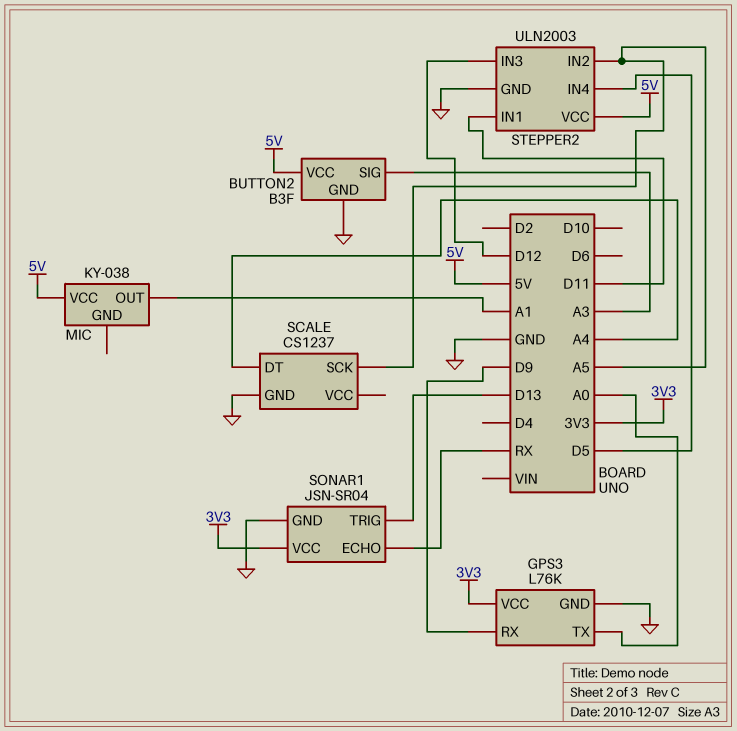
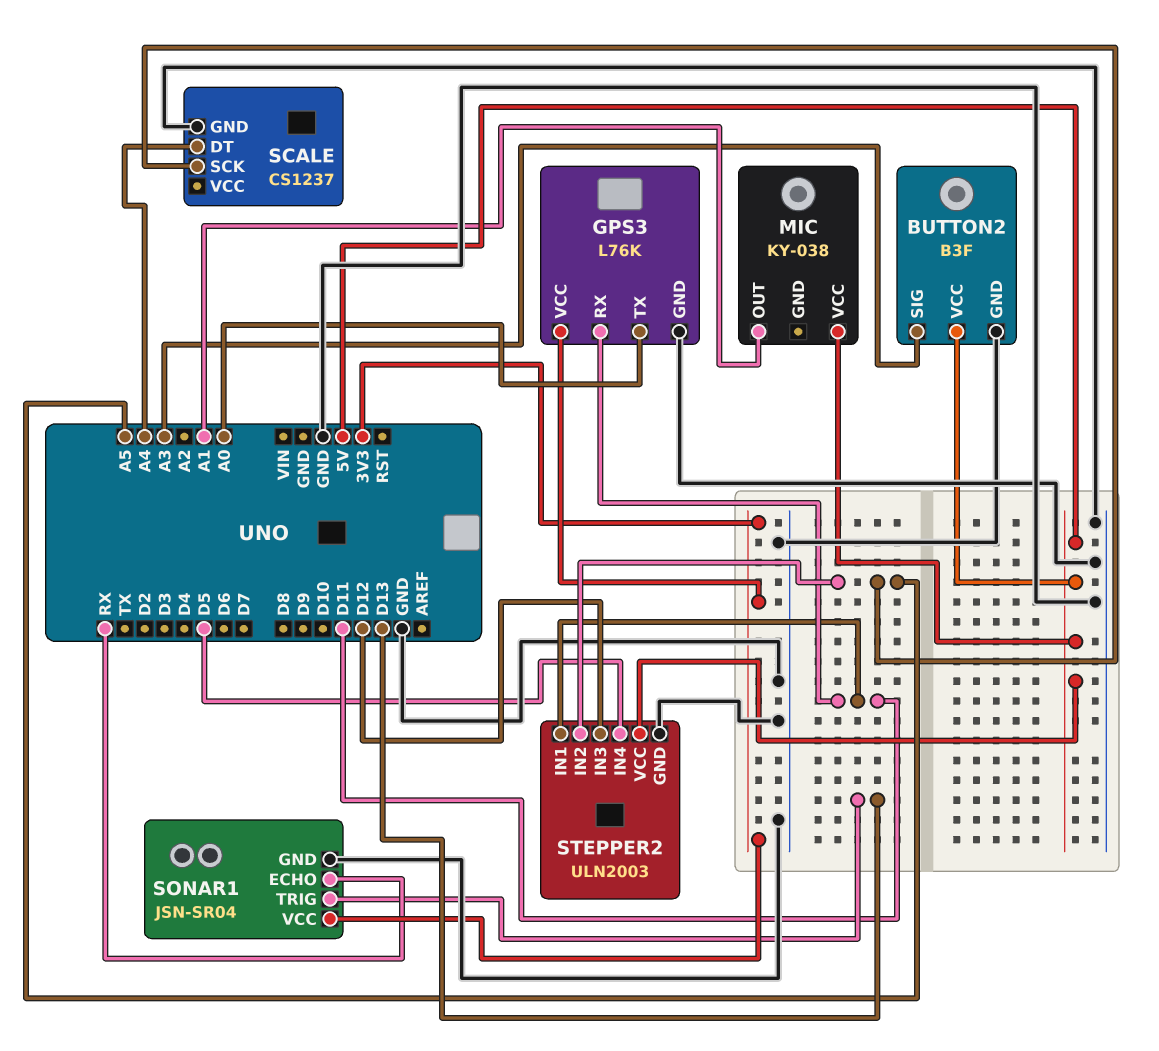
GPS3 pin RX: D9 -> D11

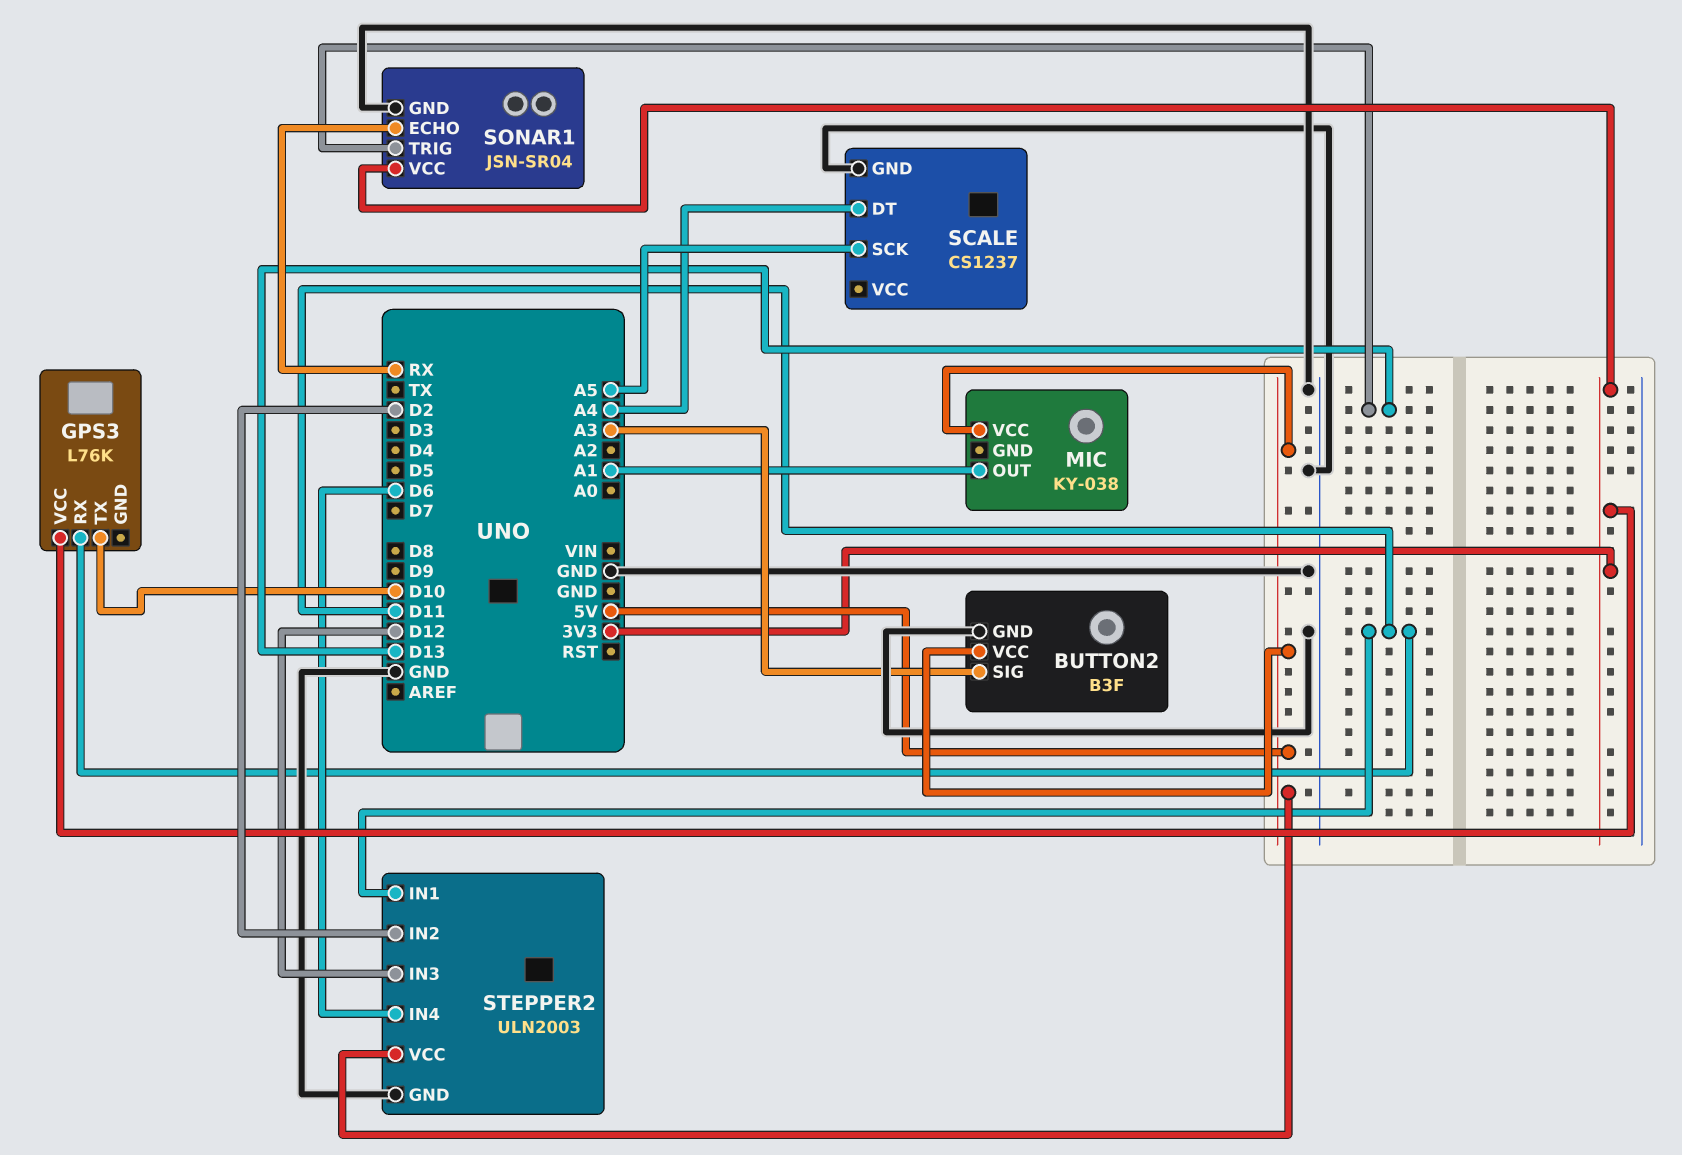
GPS3 pin GND: GND -> none
GPS3 pin TX: A0 -> D10
STEPPER2 pin IN2: A5 -> D2
STEPPER2 pin IN4: D5 -> D6

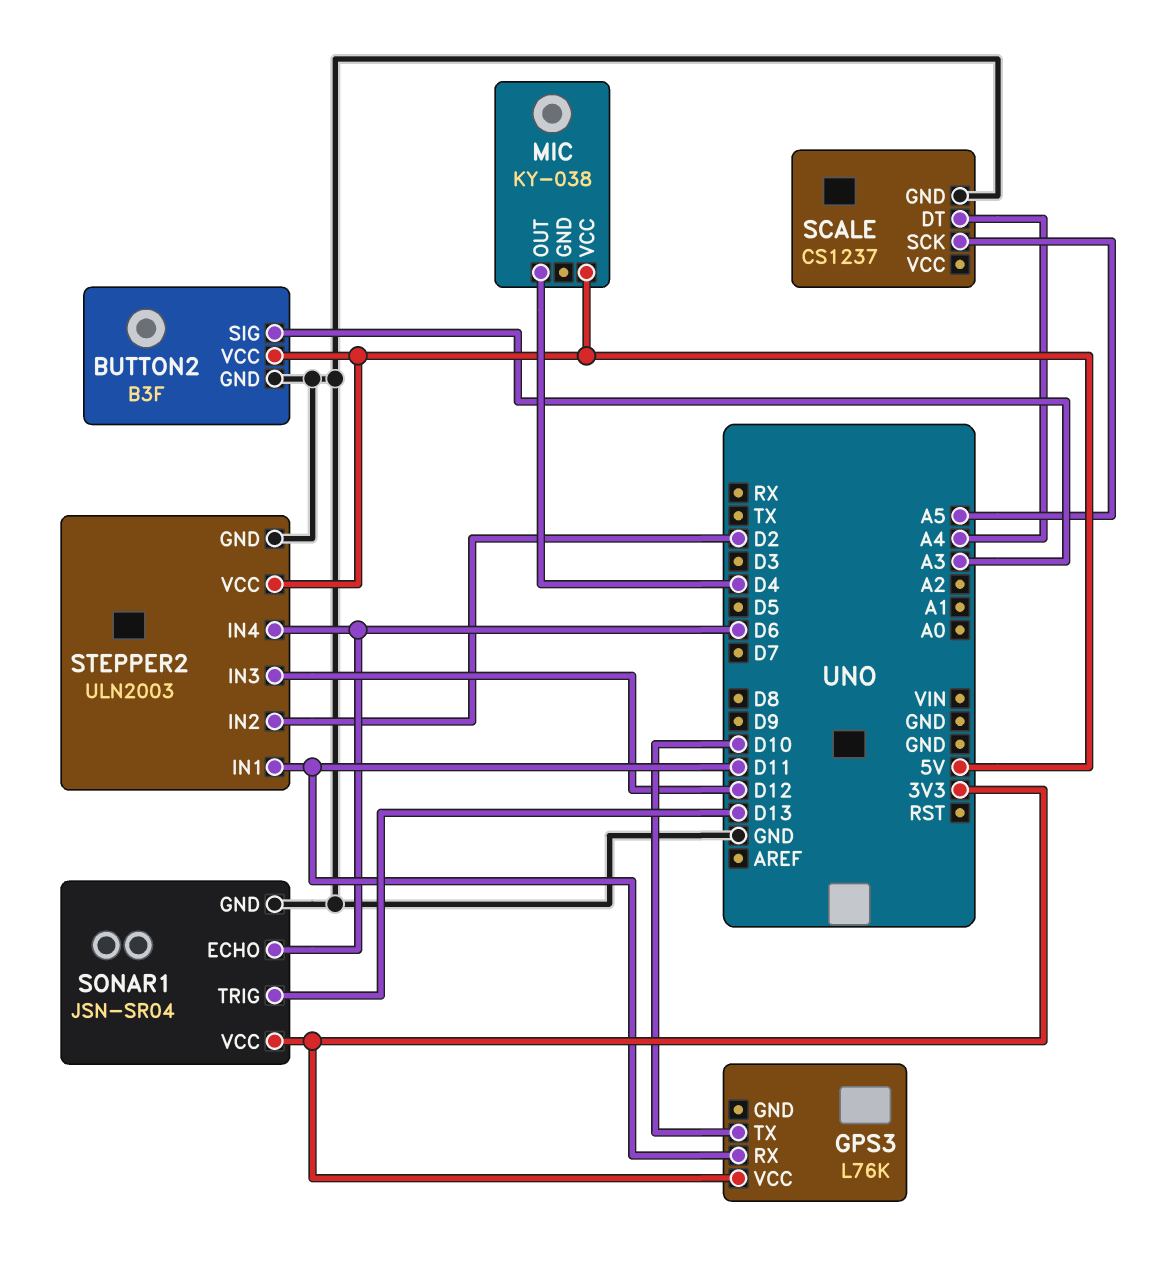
MIC pin OUT: A1 -> D4
SONAR1 pin ECHO: RX -> D6

